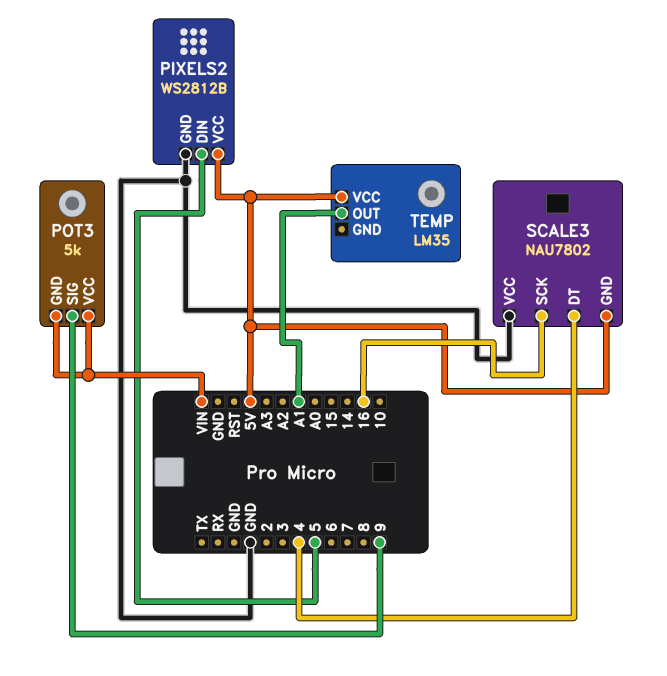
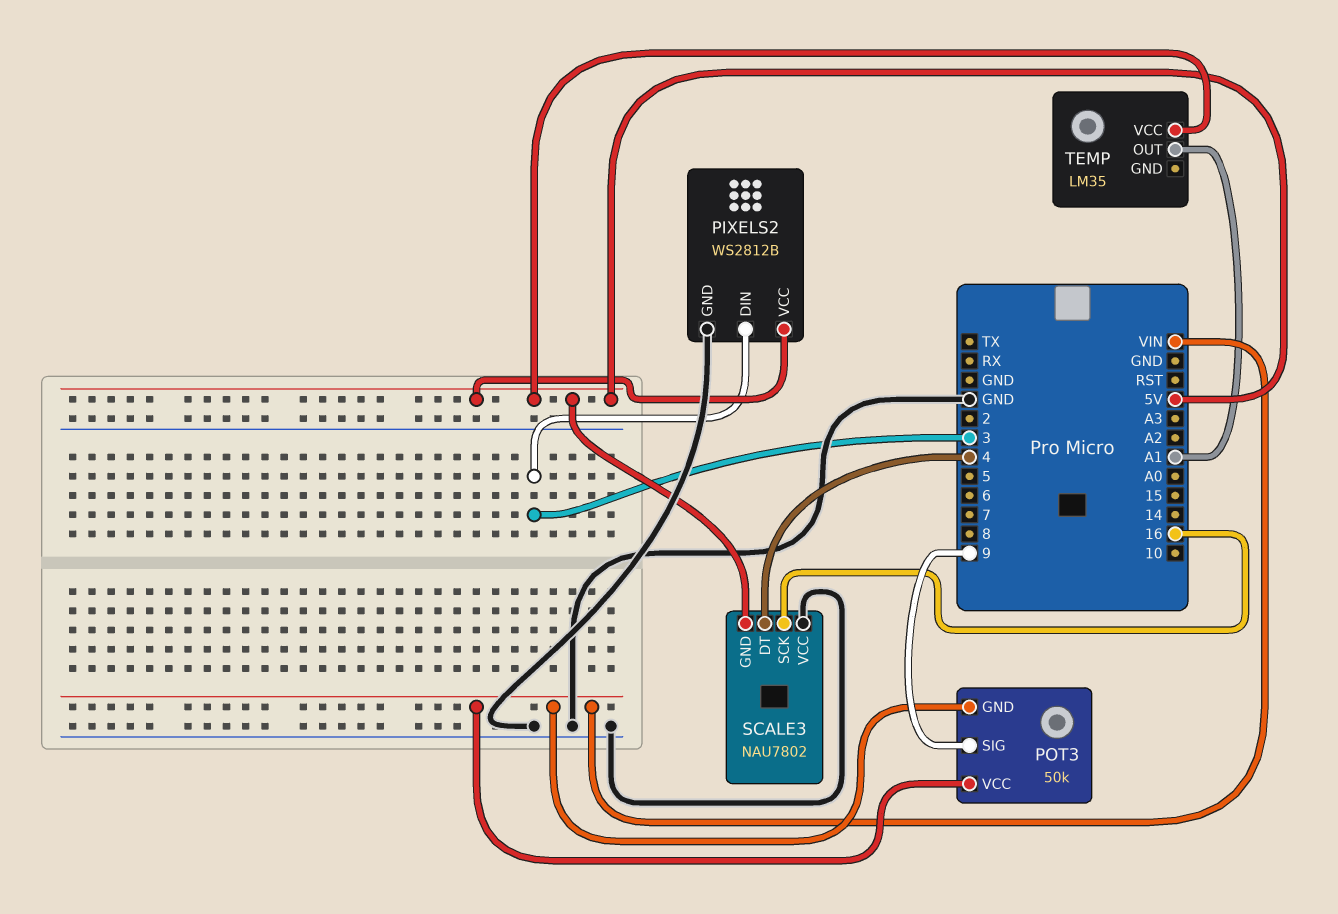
PIXELS2 pin DIN: 5 -> 3
POT3: 5k -> 50k

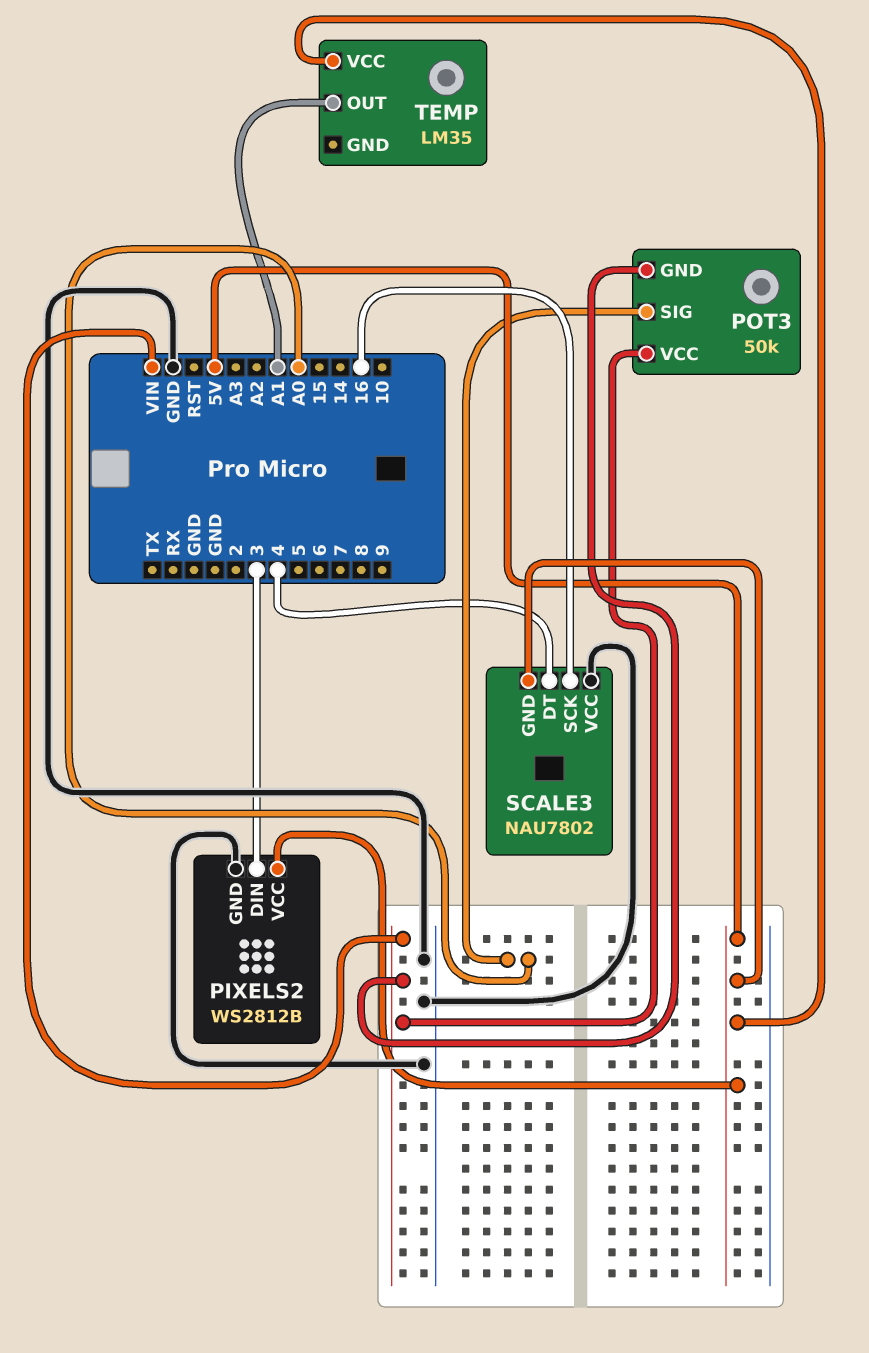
POT3 pin SIG: 9 -> A0

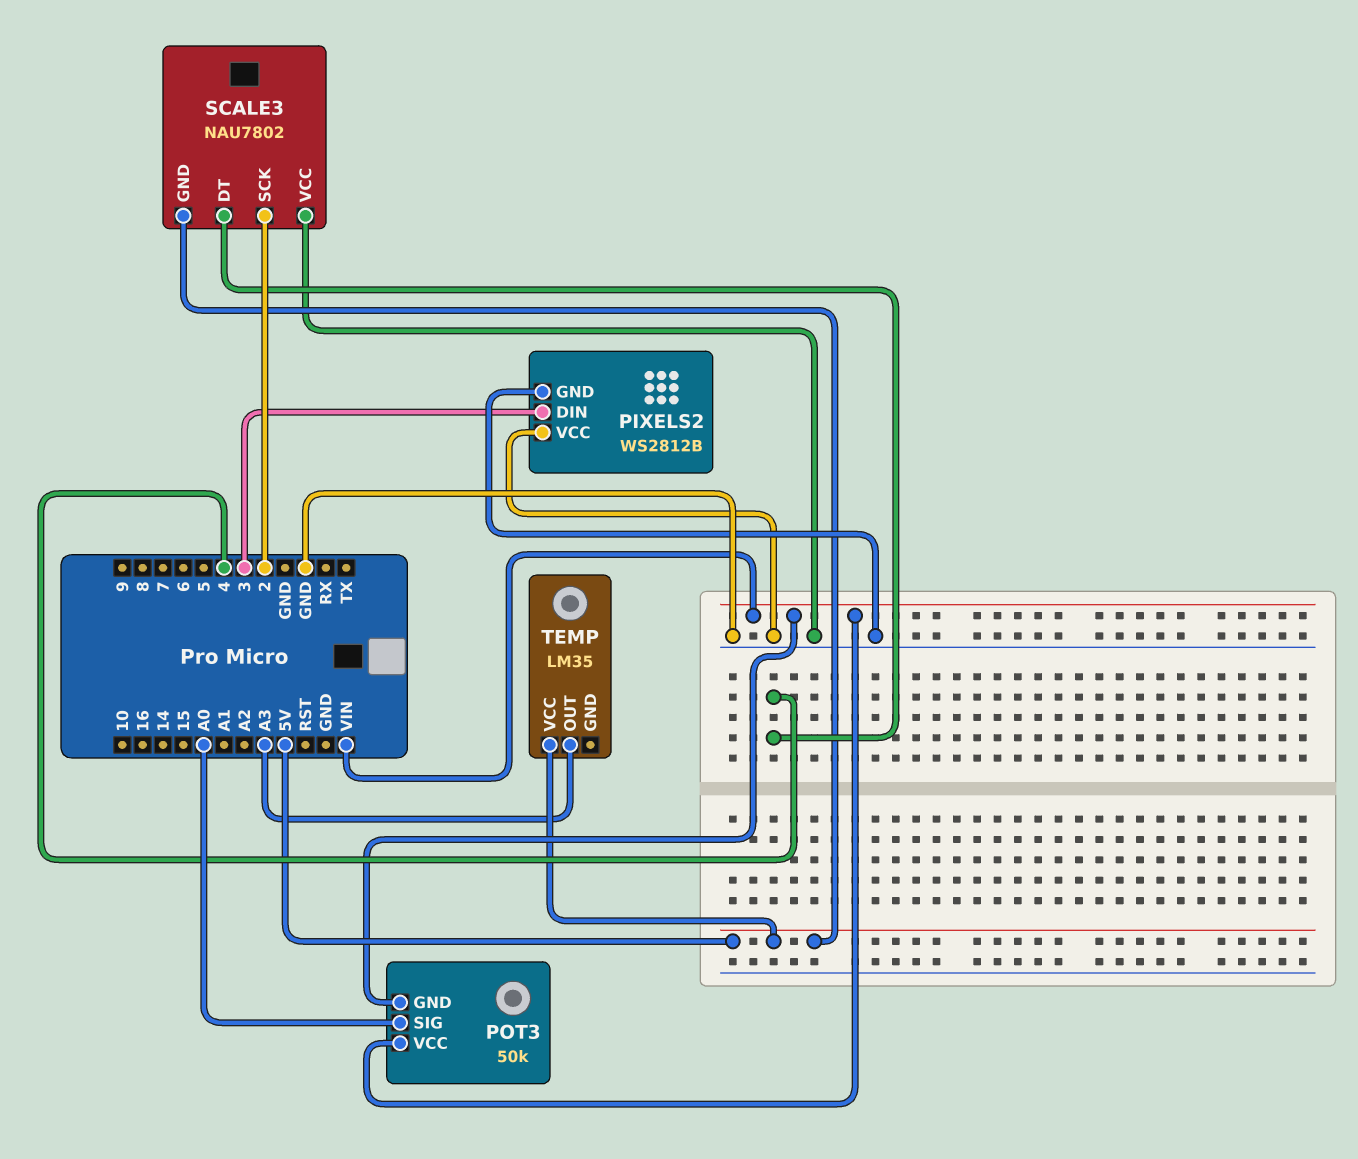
PIXELS2 pin VCC: 5V -> GND
SCALE3 pin SCK: 16 -> 2
TEMP pin OUT: A1 -> A3

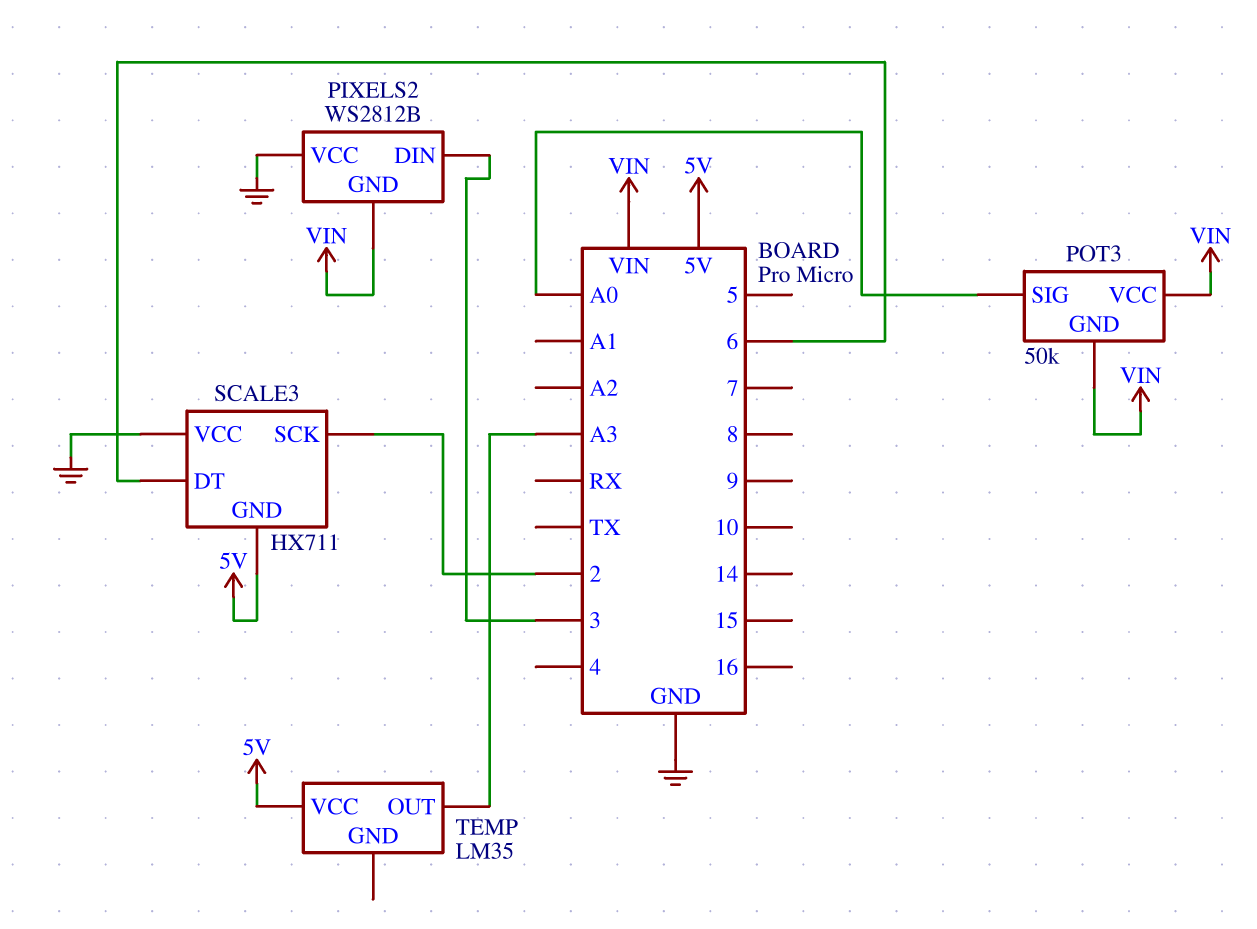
PIXELS2 pin GND: GND -> VIN
SCALE3: NAU7802 -> HX711
SCALE3 pin DT: 4 -> 6

